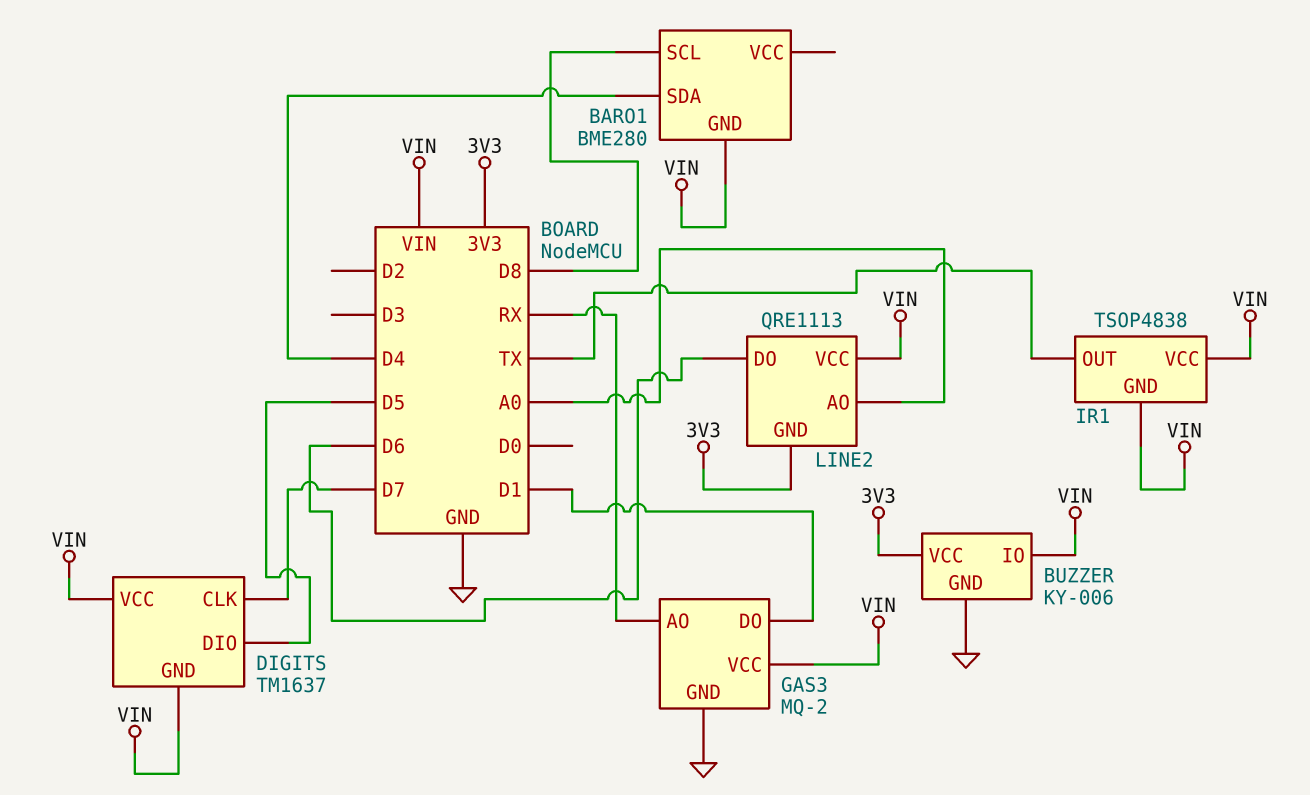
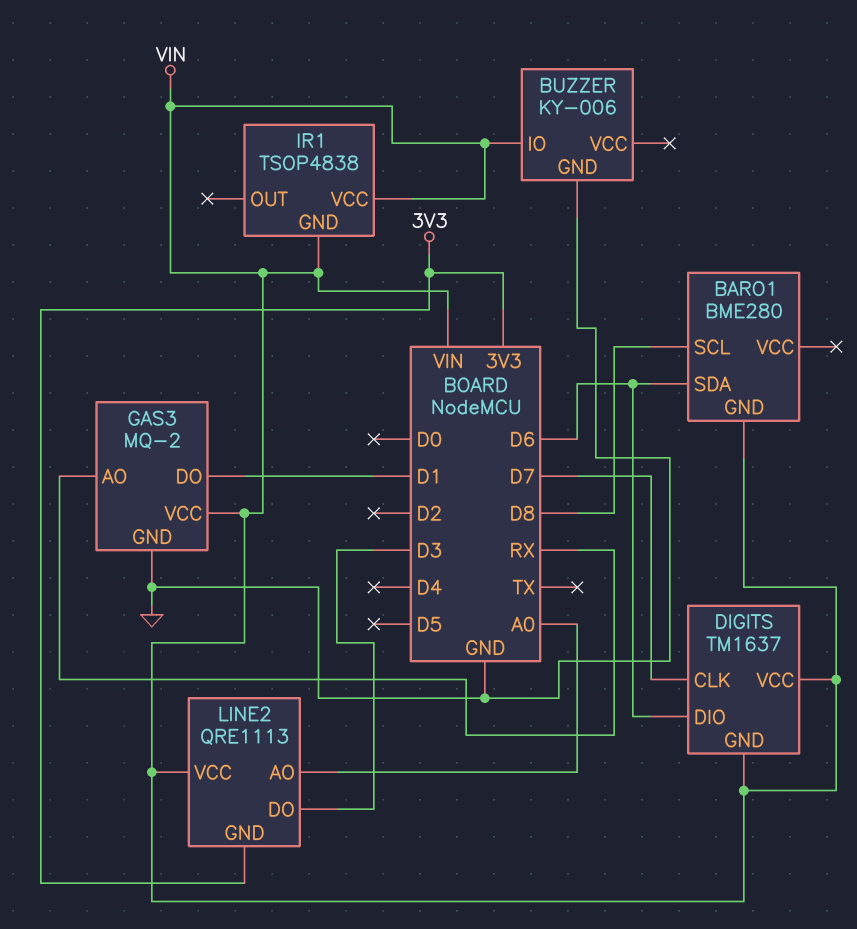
BARO1 pin SDA: D4 -> D6
BUZZER pin VCC: 3V3 -> none
DIGITS pin DIO: D5 -> D6
IR1 pin OUT: TX -> none
LINE2 pin DO: D6 -> D3

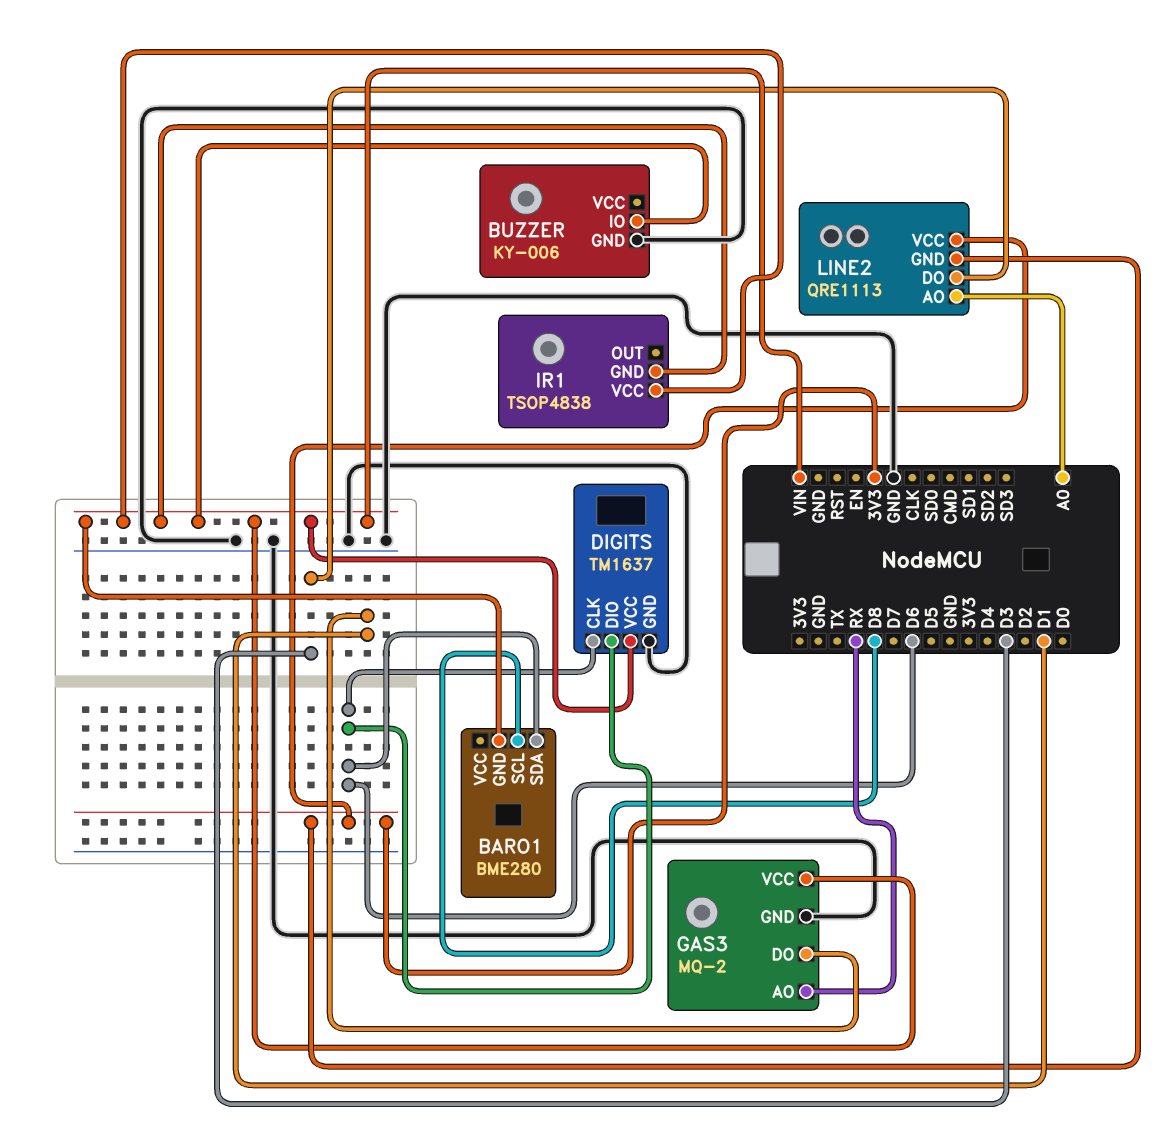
DIGITS pin CLK: D7 -> D6
DIGITS pin GND: VIN -> GND
LINE2 pin VCC: VIN -> 3V3

